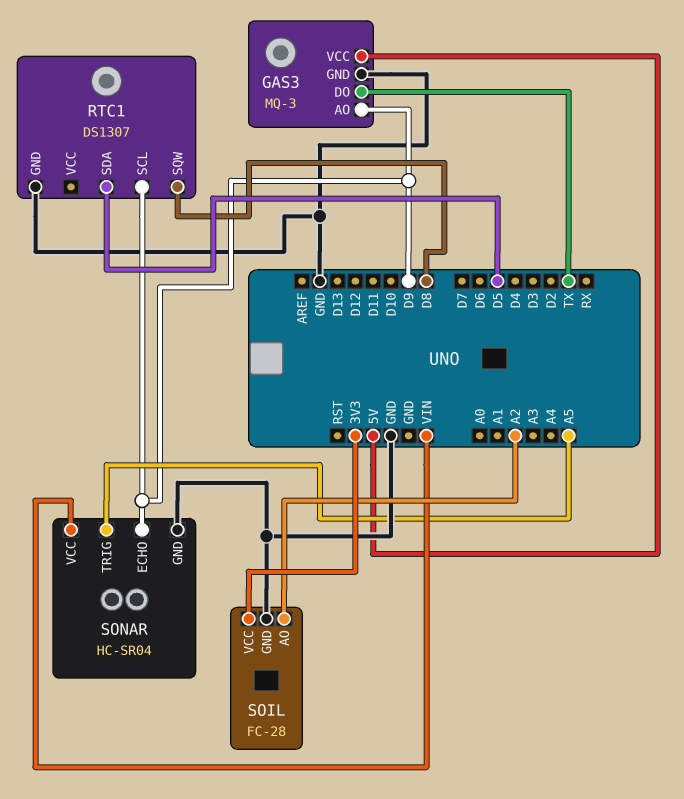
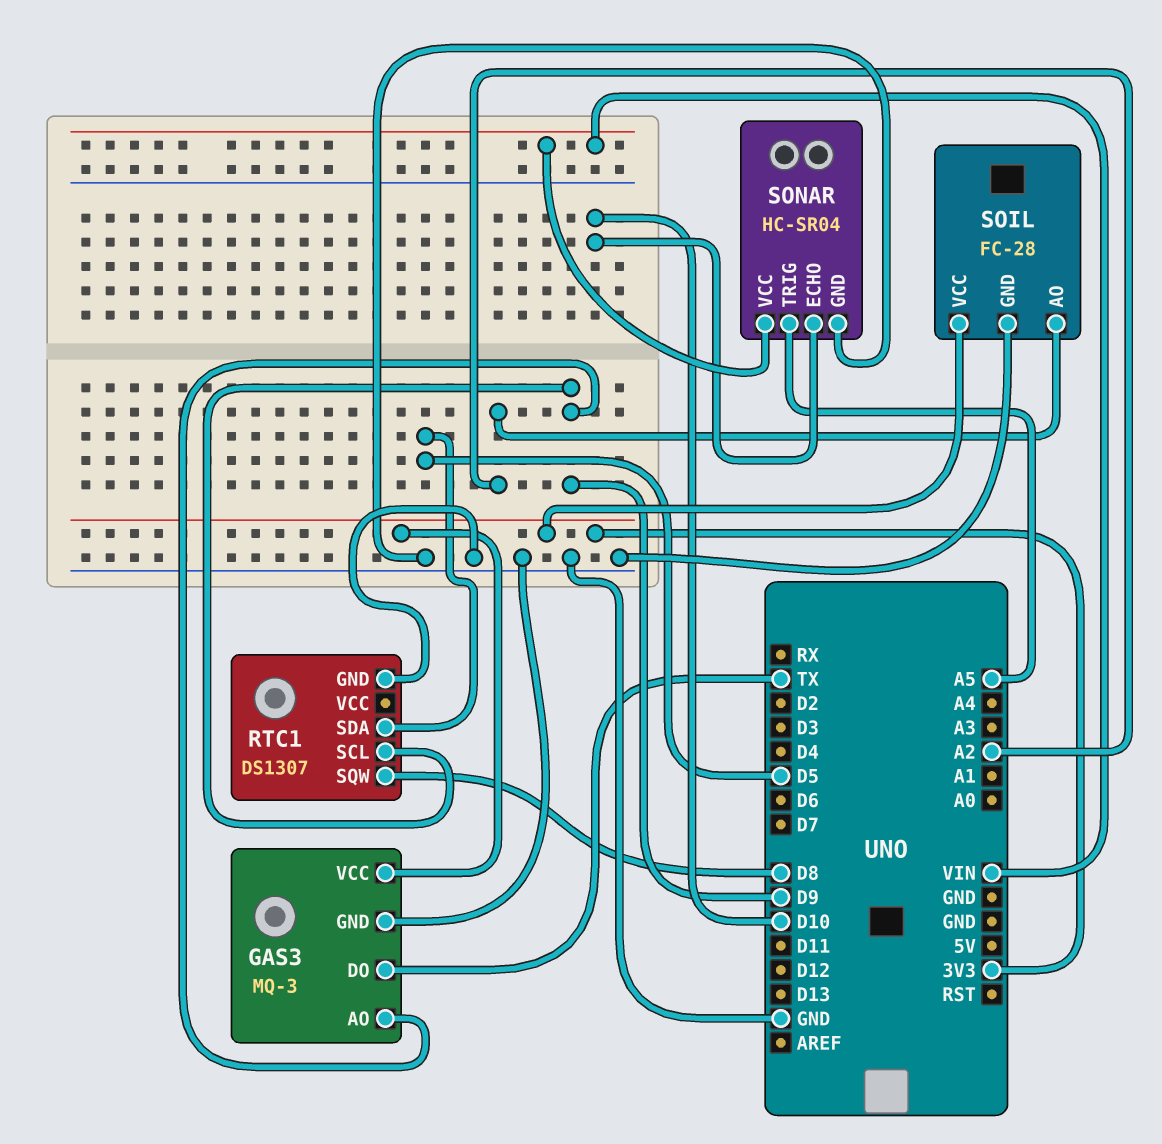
GAS3 pin VCC: 5V -> 3V3
SONAR pin ECHO: D9 -> D10

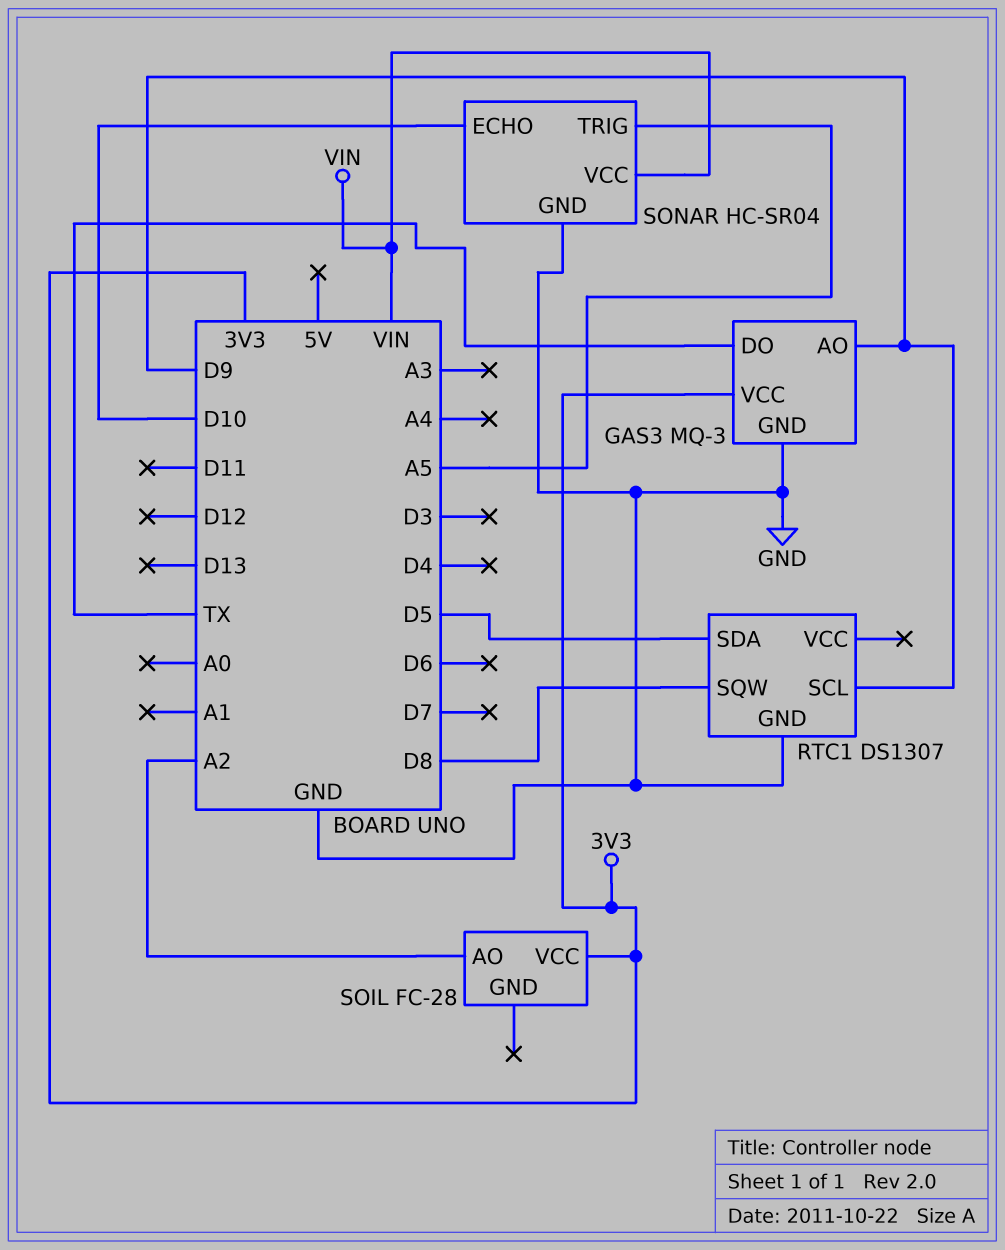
SOIL pin GND: GND -> none

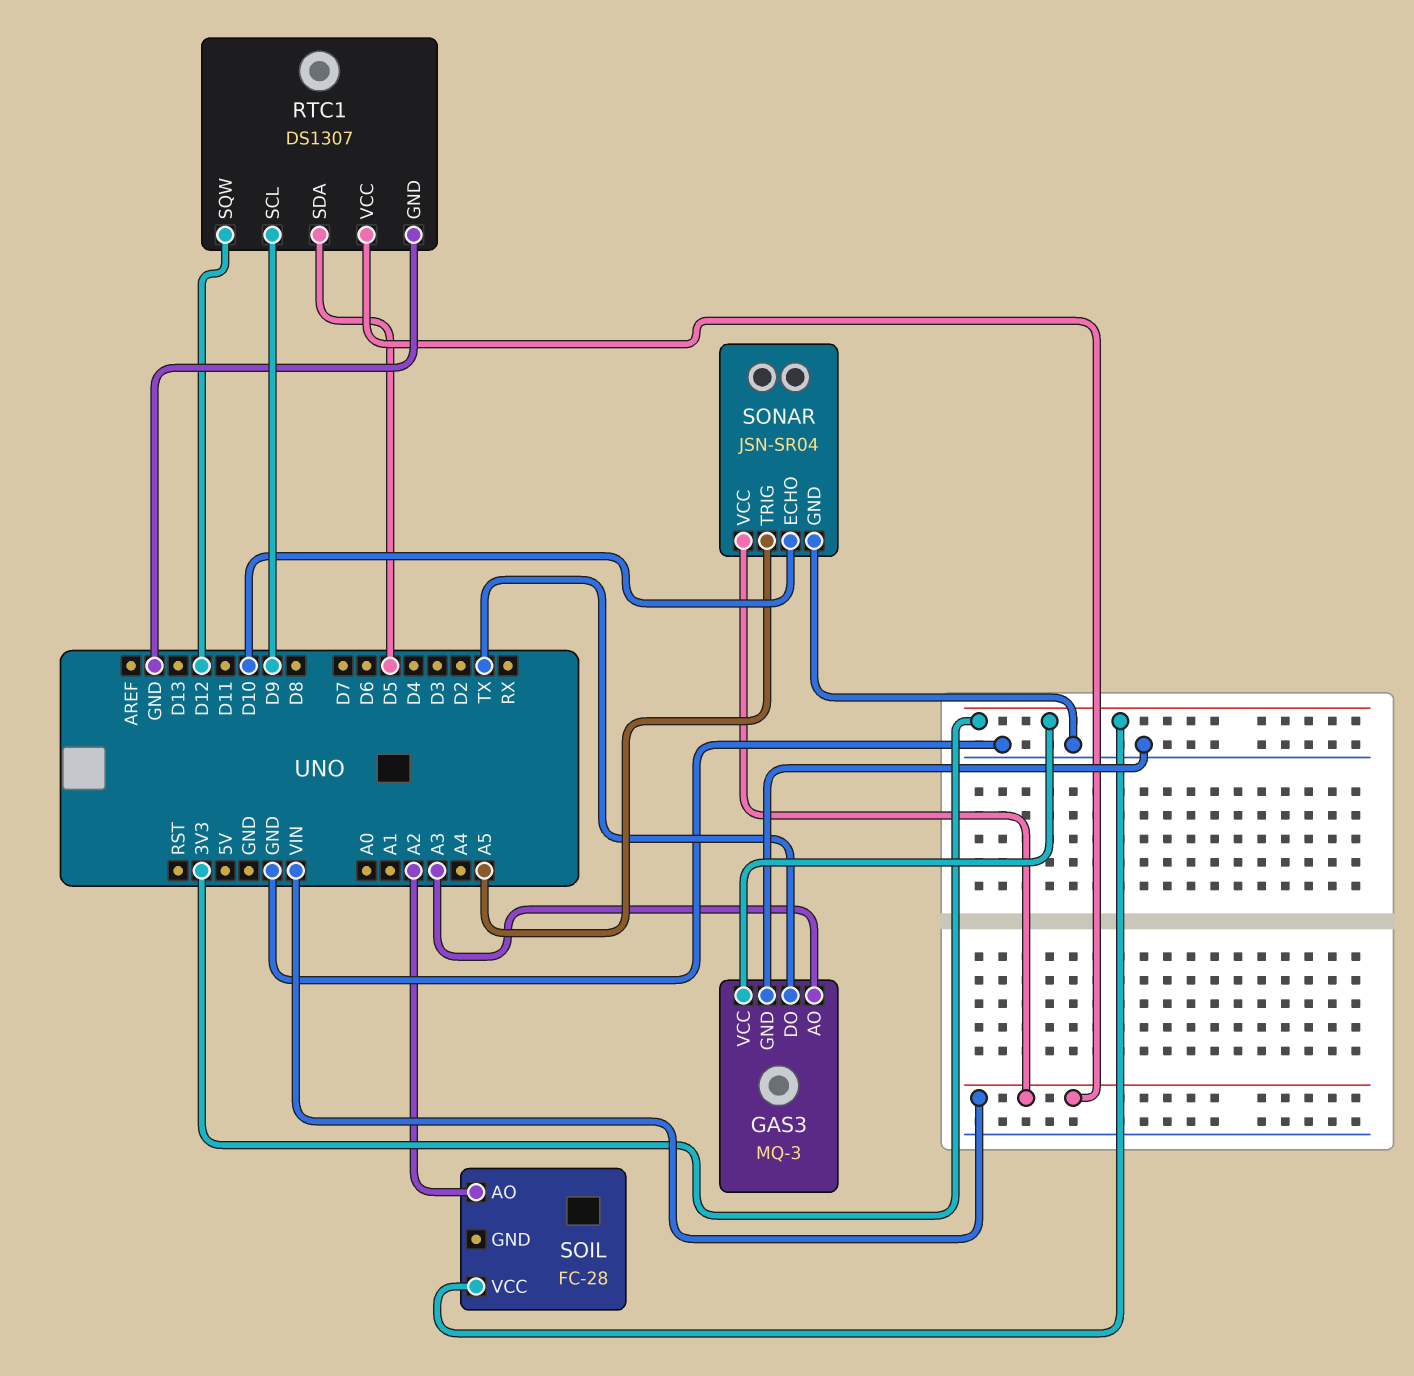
GAS3 pin AO: D9 -> A3
RTC1 pin SQW: D8 -> D12
RTC1 pin VCC: none -> VIN
SONAR: HC-SR04 -> JSN-SR04

